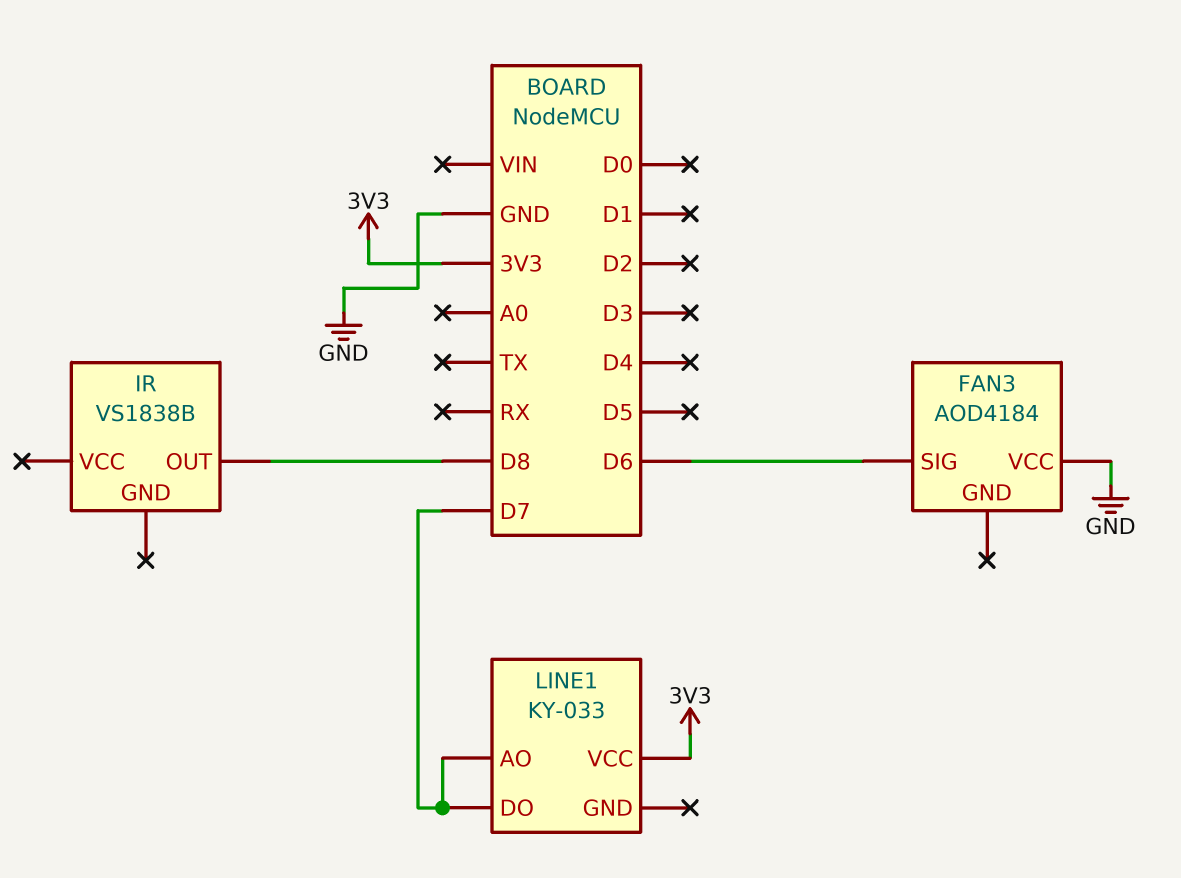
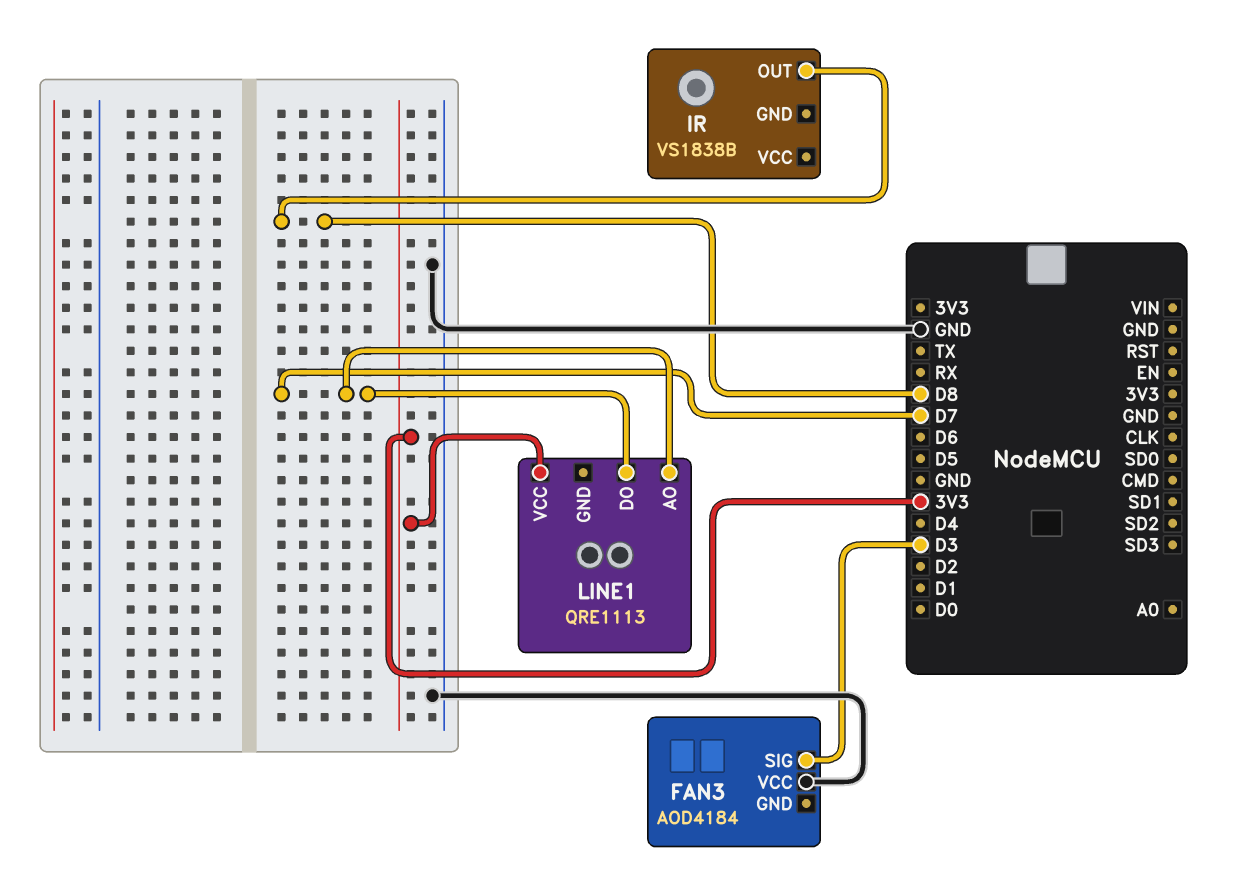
FAN3 pin SIG: D6 -> D3
LINE1: KY-033 -> QRE1113

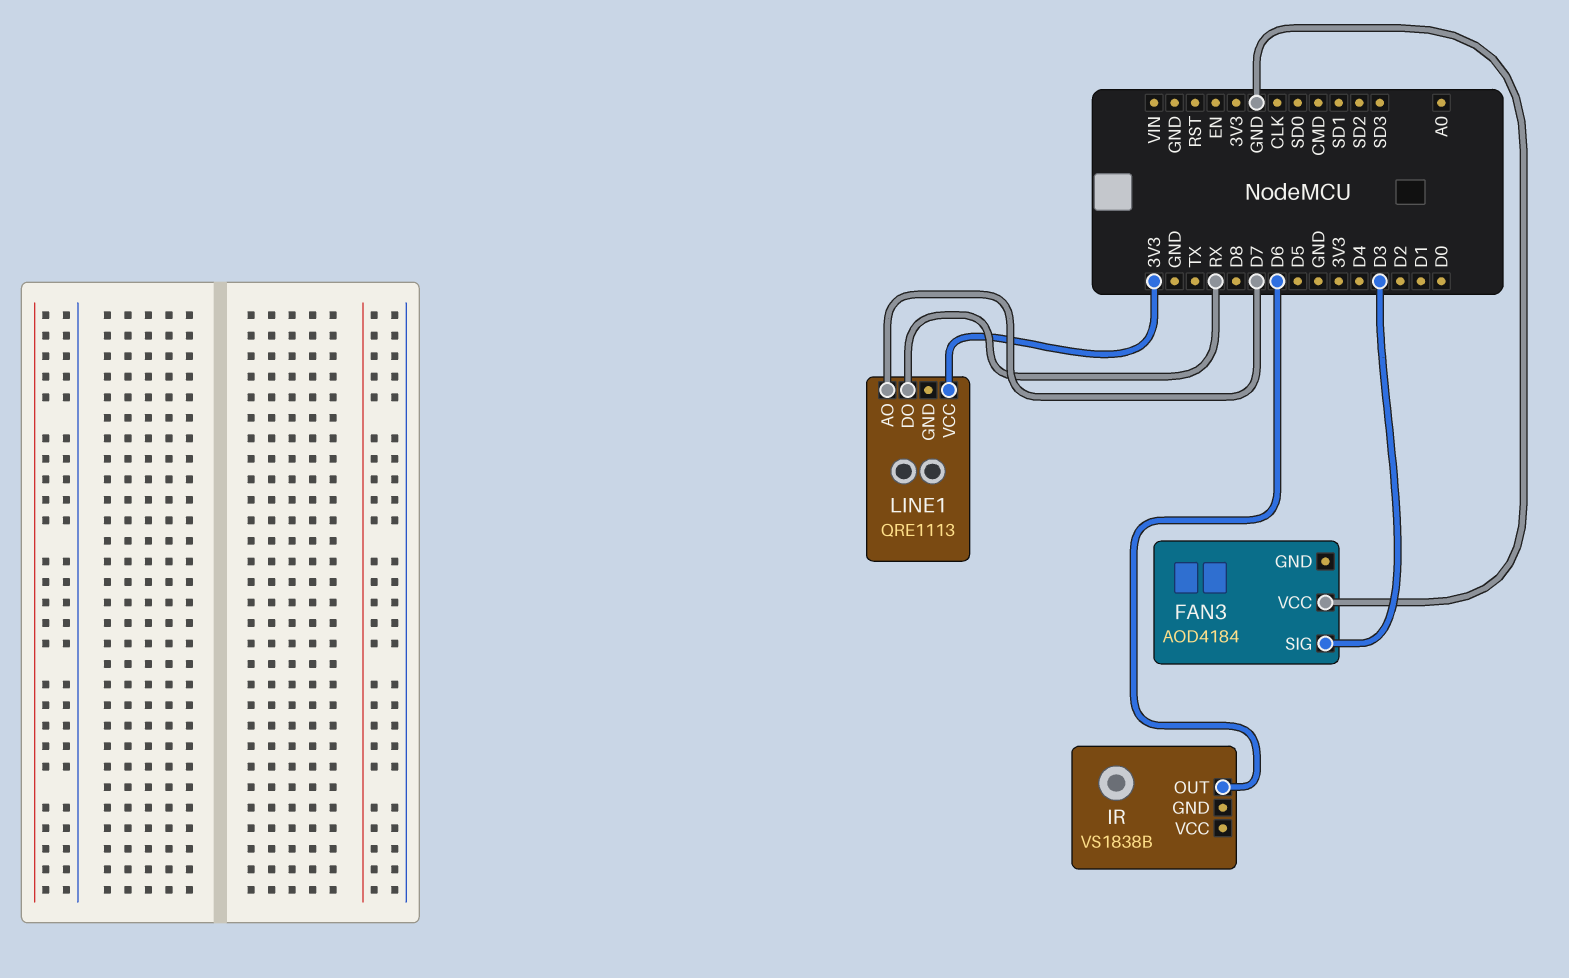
IR pin OUT: D8 -> D6
LINE1 pin DO: D7 -> RX

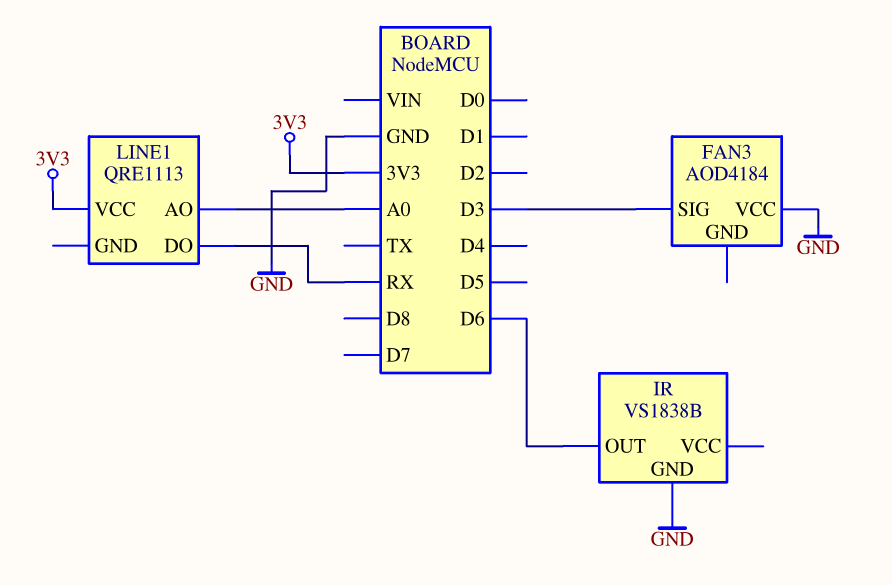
IR pin GND: none -> GND
LINE1 pin AO: D7 -> A0

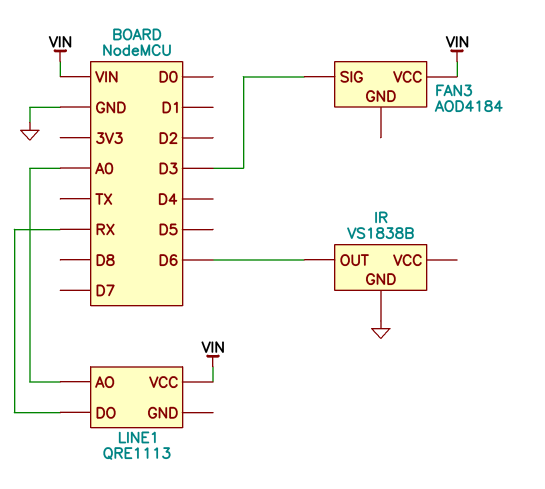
FAN3 pin VCC: GND -> VIN
LINE1 pin VCC: 3V3 -> VIN

